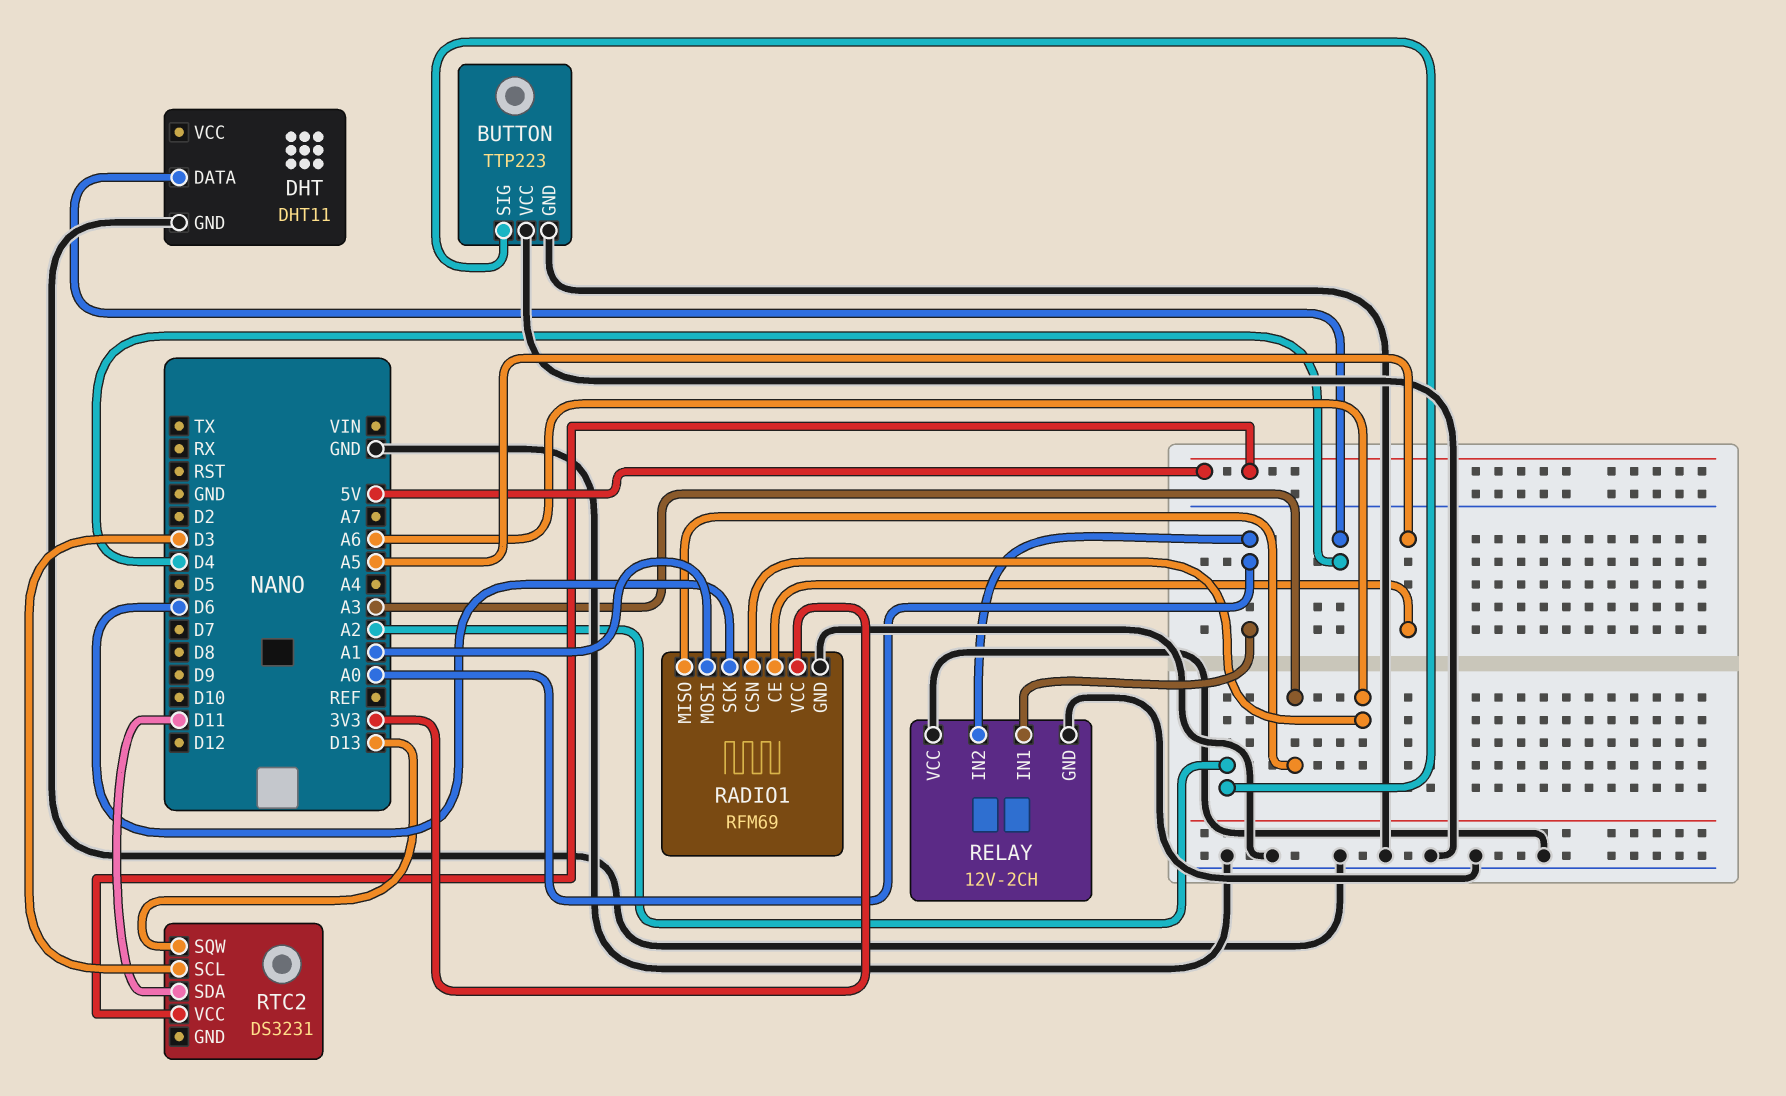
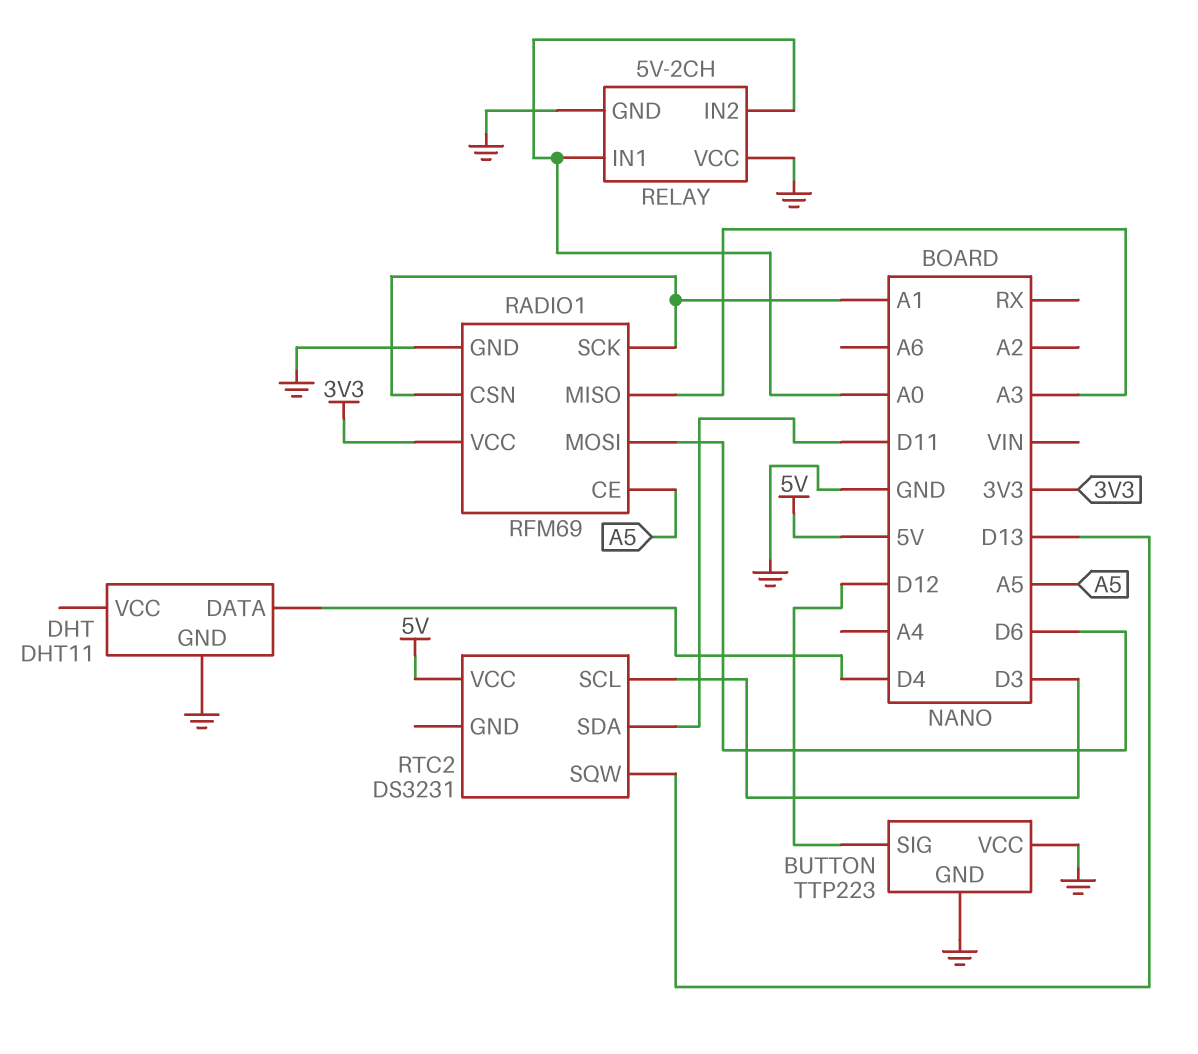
BUTTON pin SIG: A2 -> D12
RADIO1 pin CSN: A6 -> A1
RADIO1 pin MOSI: A1 -> D6
RADIO1 pin SCK: D6 -> A1
RELAY: 12V-2CH -> 5V-2CH

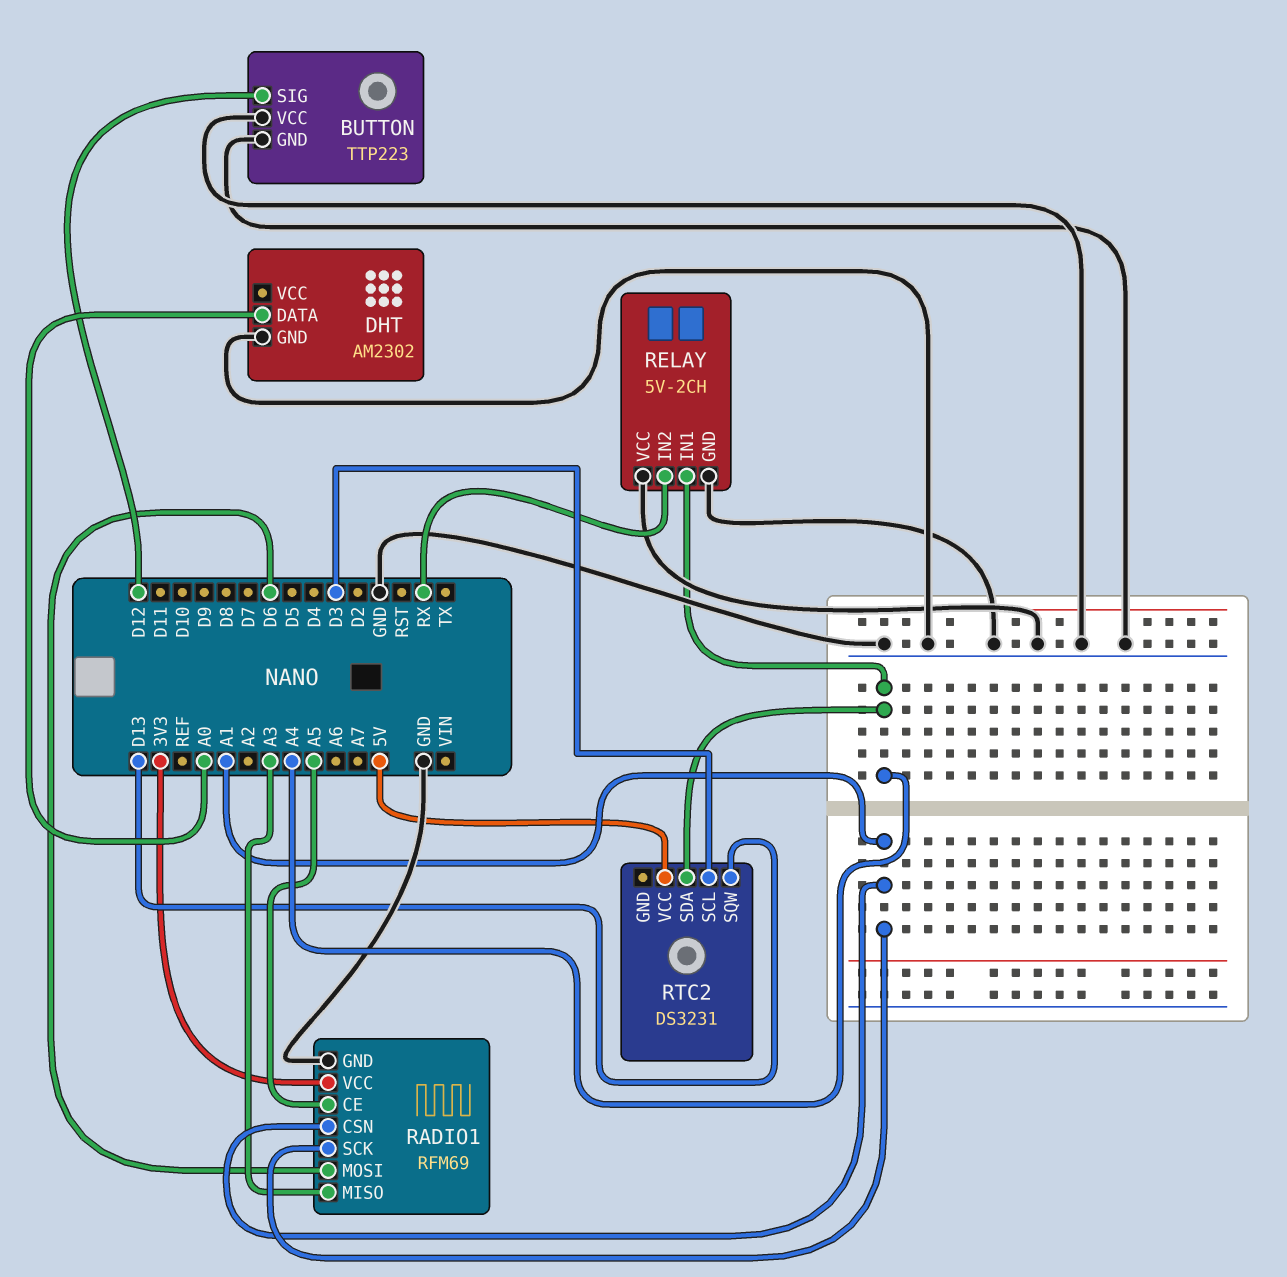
DHT: DHT11 -> AM2302
DHT pin DATA: D4 -> A0
RELAY pin IN1: A0 -> A4
RELAY pin IN2: A0 -> RX
RTC2 pin SDA: D11 -> A4

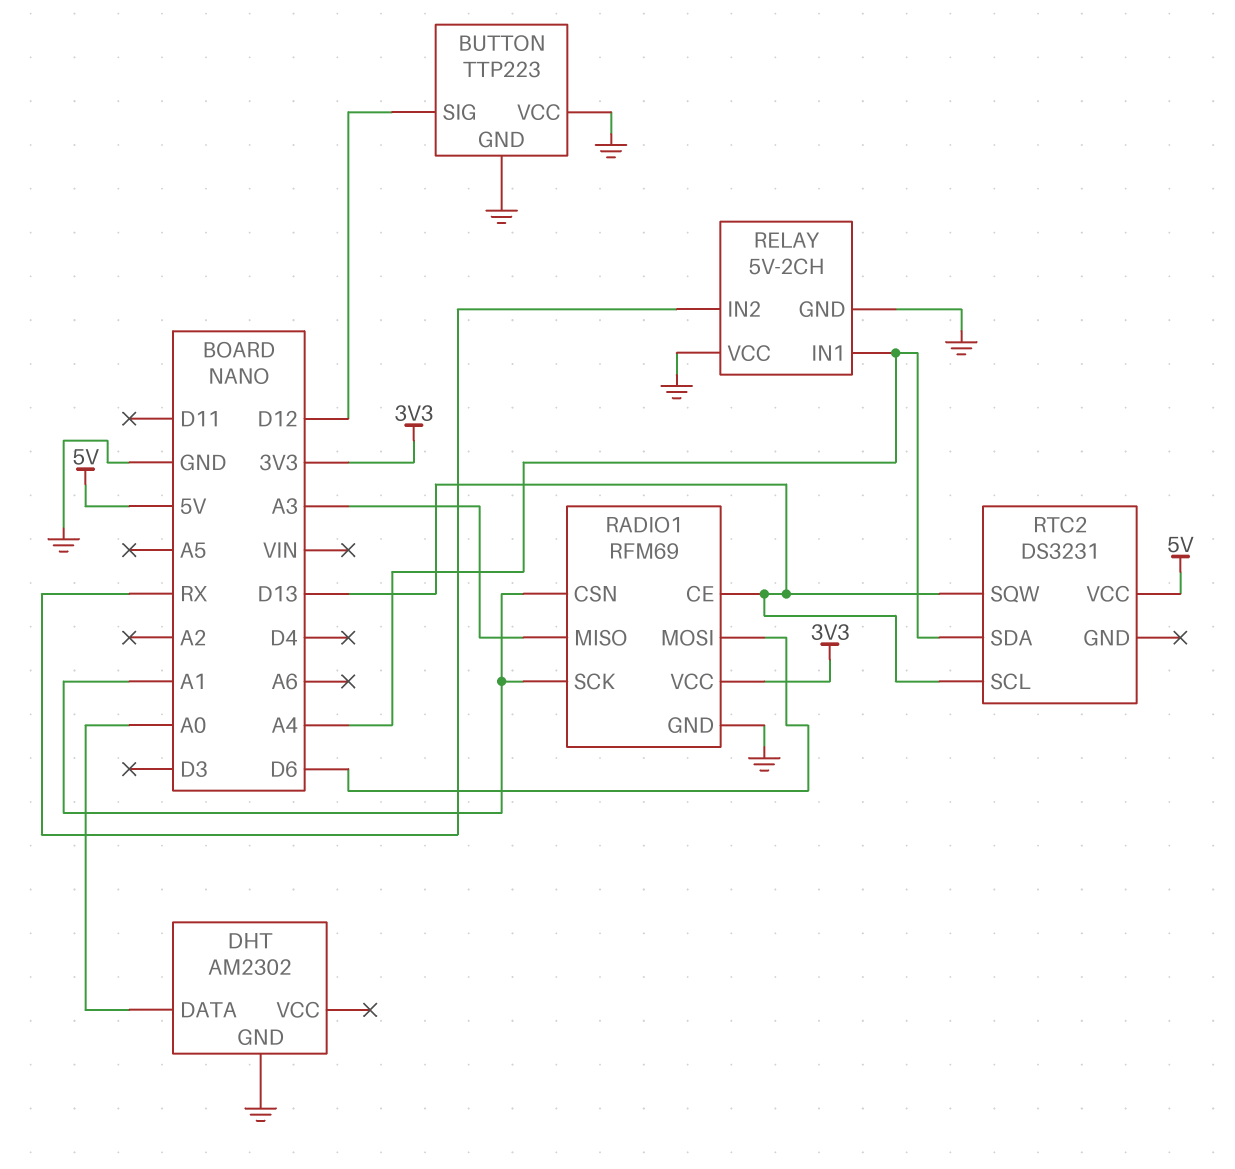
RADIO1 pin CE: A5 -> D13
RTC2 pin SCL: D3 -> D13

